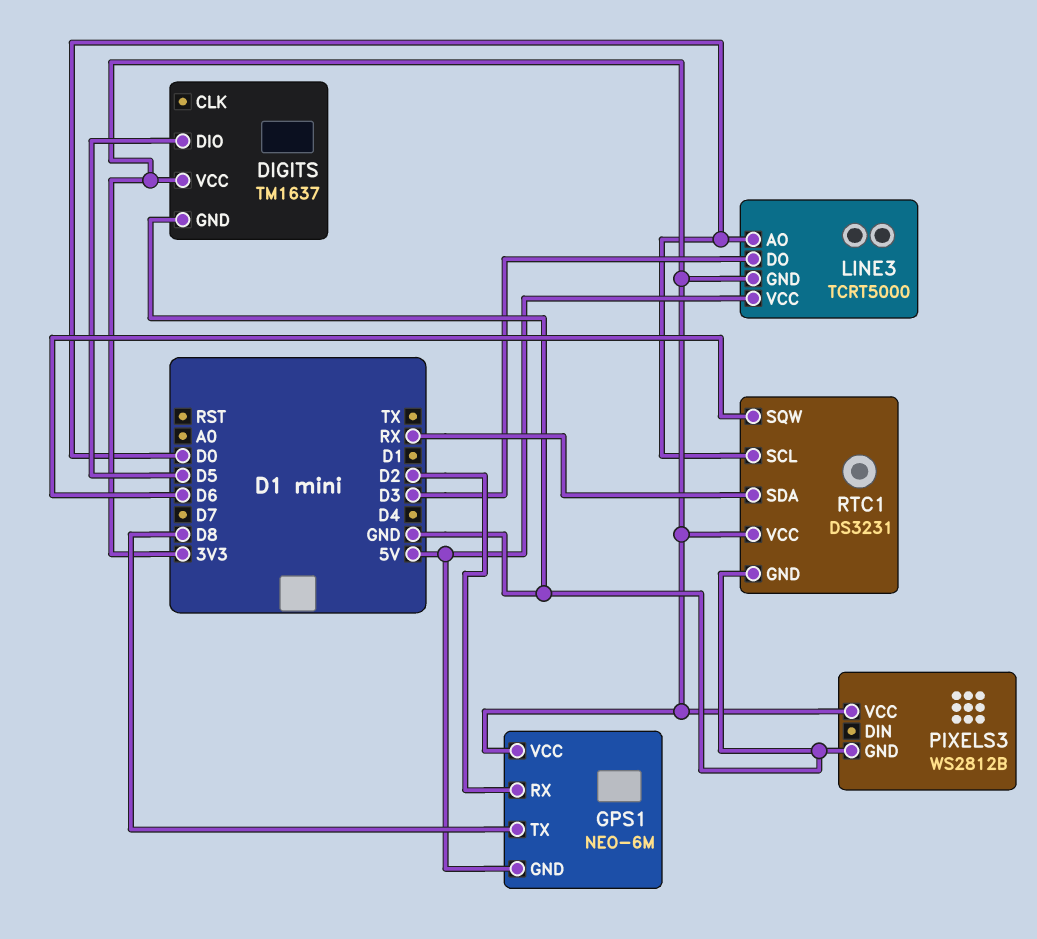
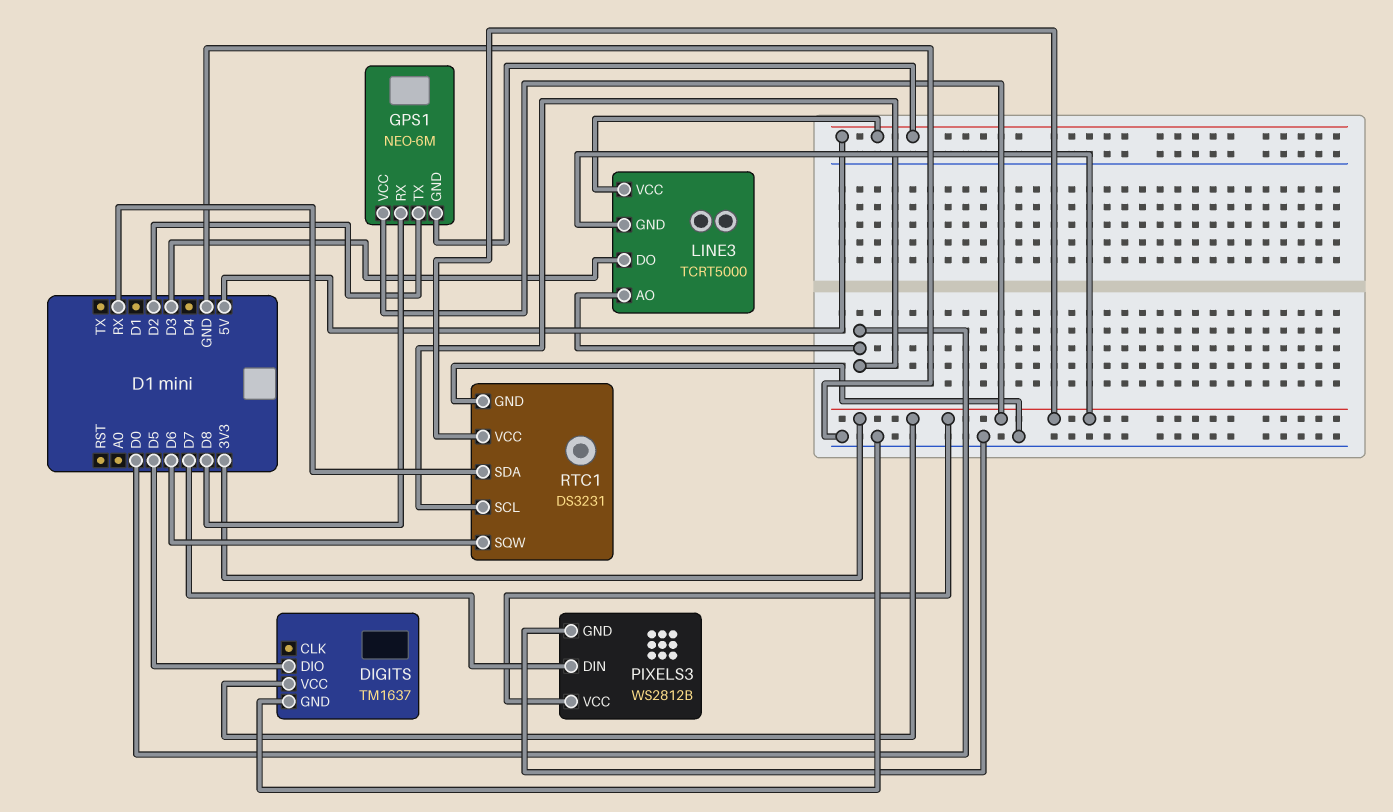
GPS1 pin RX: D2 -> D8
GPS1 pin TX: D8 -> D2
PIXELS3 pin DIN: none -> D7

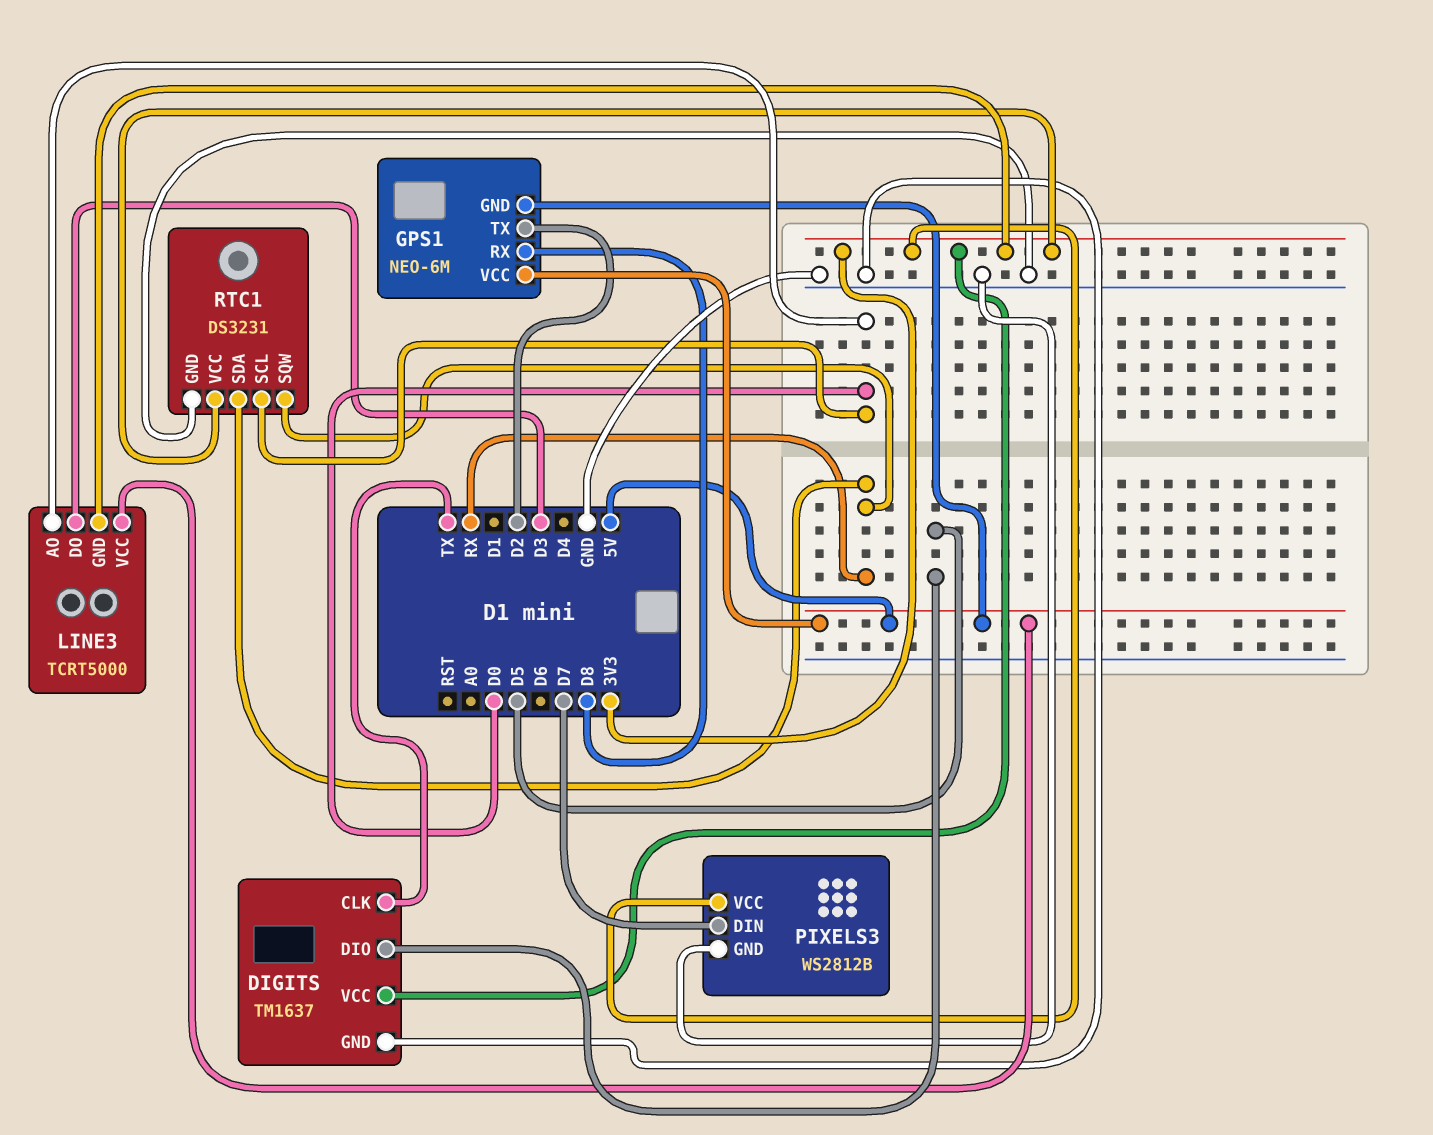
DIGITS pin CLK: none -> TX
GPS1 pin VCC: 3V3 -> 5V
RTC1 pin SQW: D6 -> RX

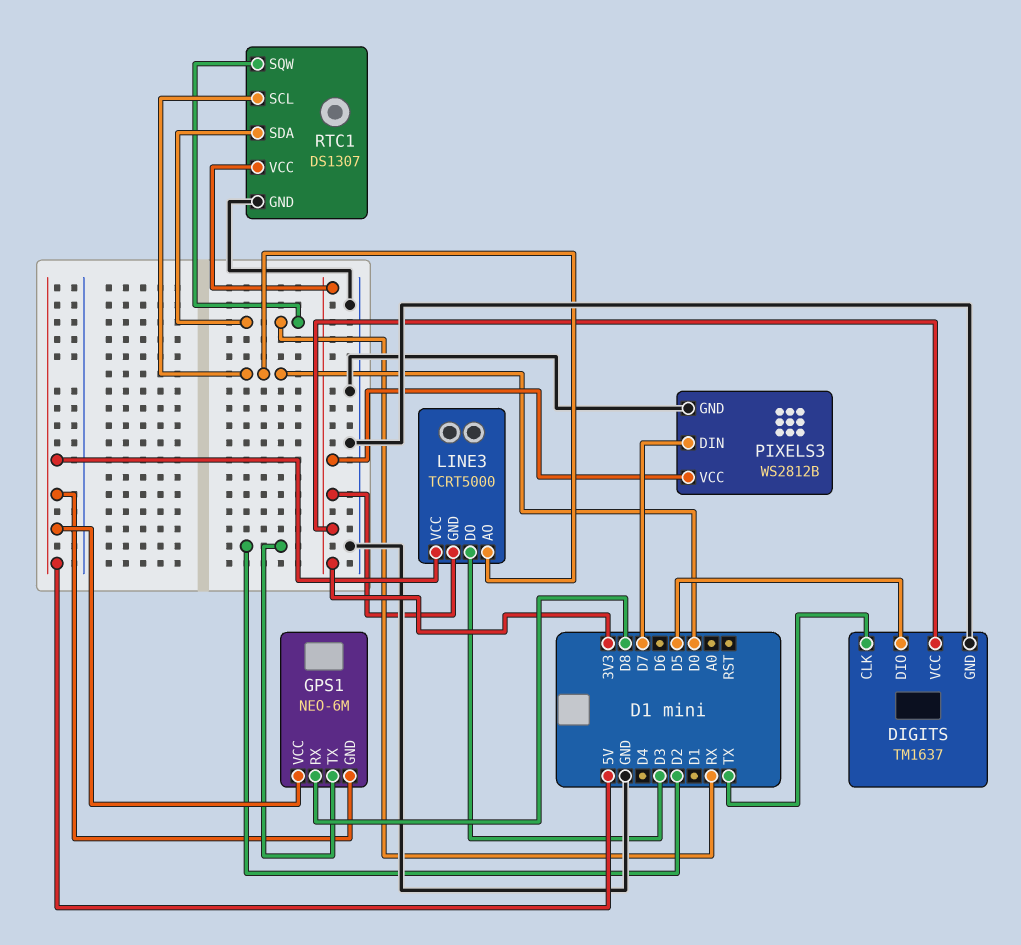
RTC1: DS3231 -> DS1307

